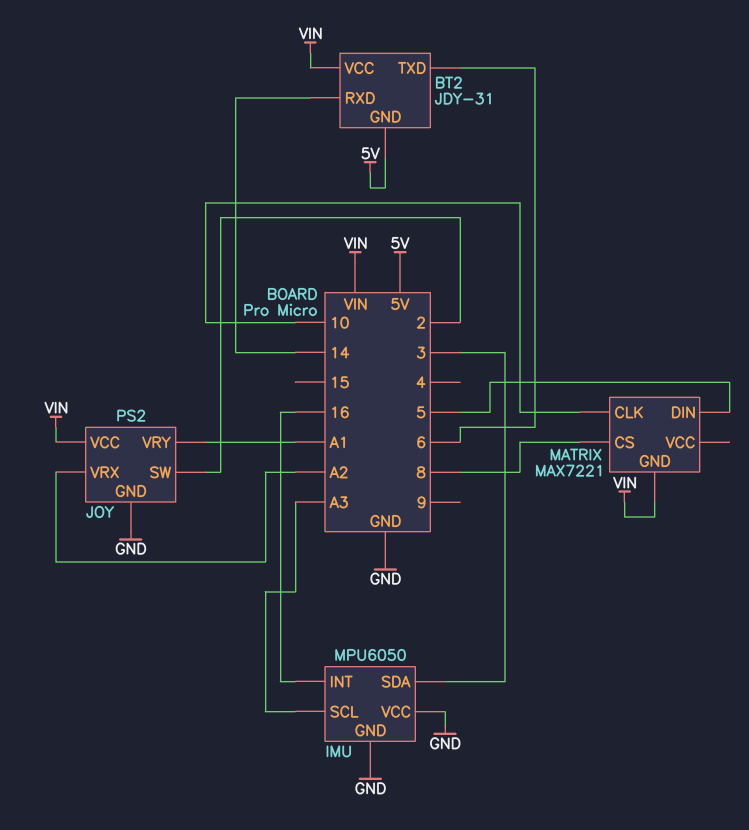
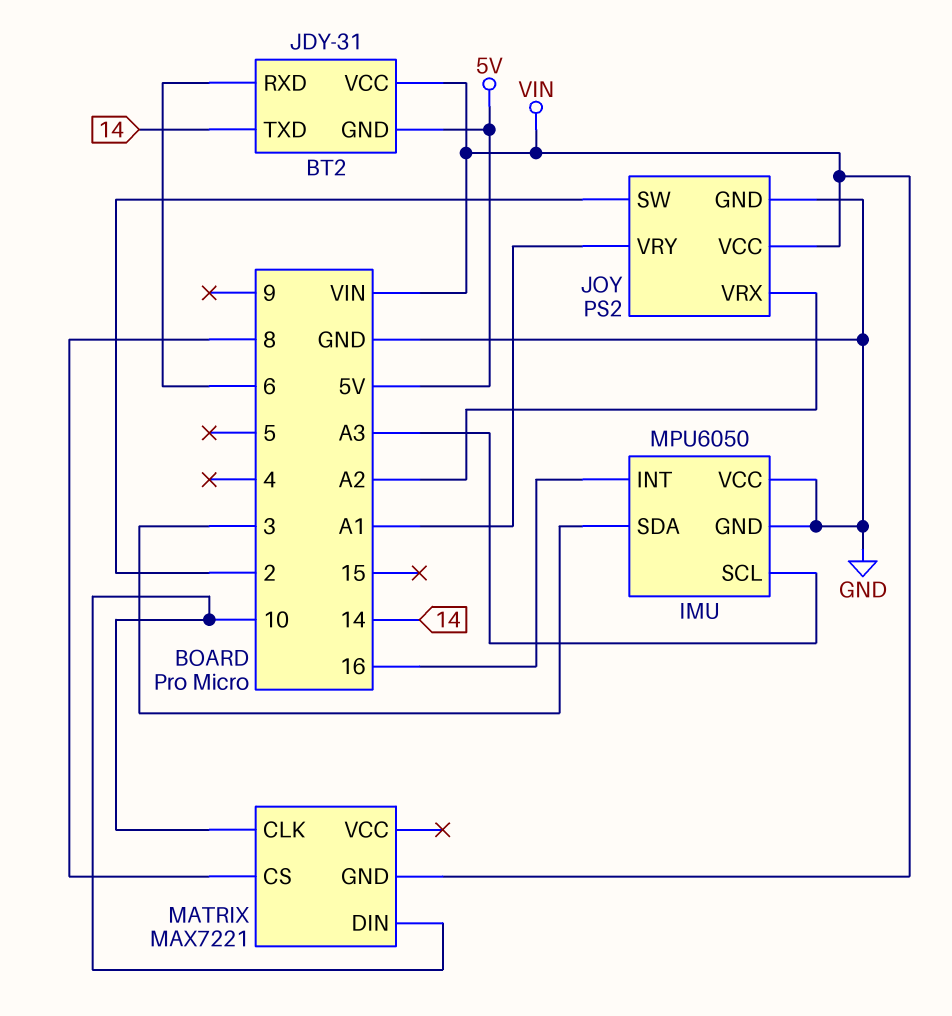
BT2 pin RXD: 14 -> 6
BT2 pin TXD: 6 -> 14
MATRIX pin DIN: 5 -> 10

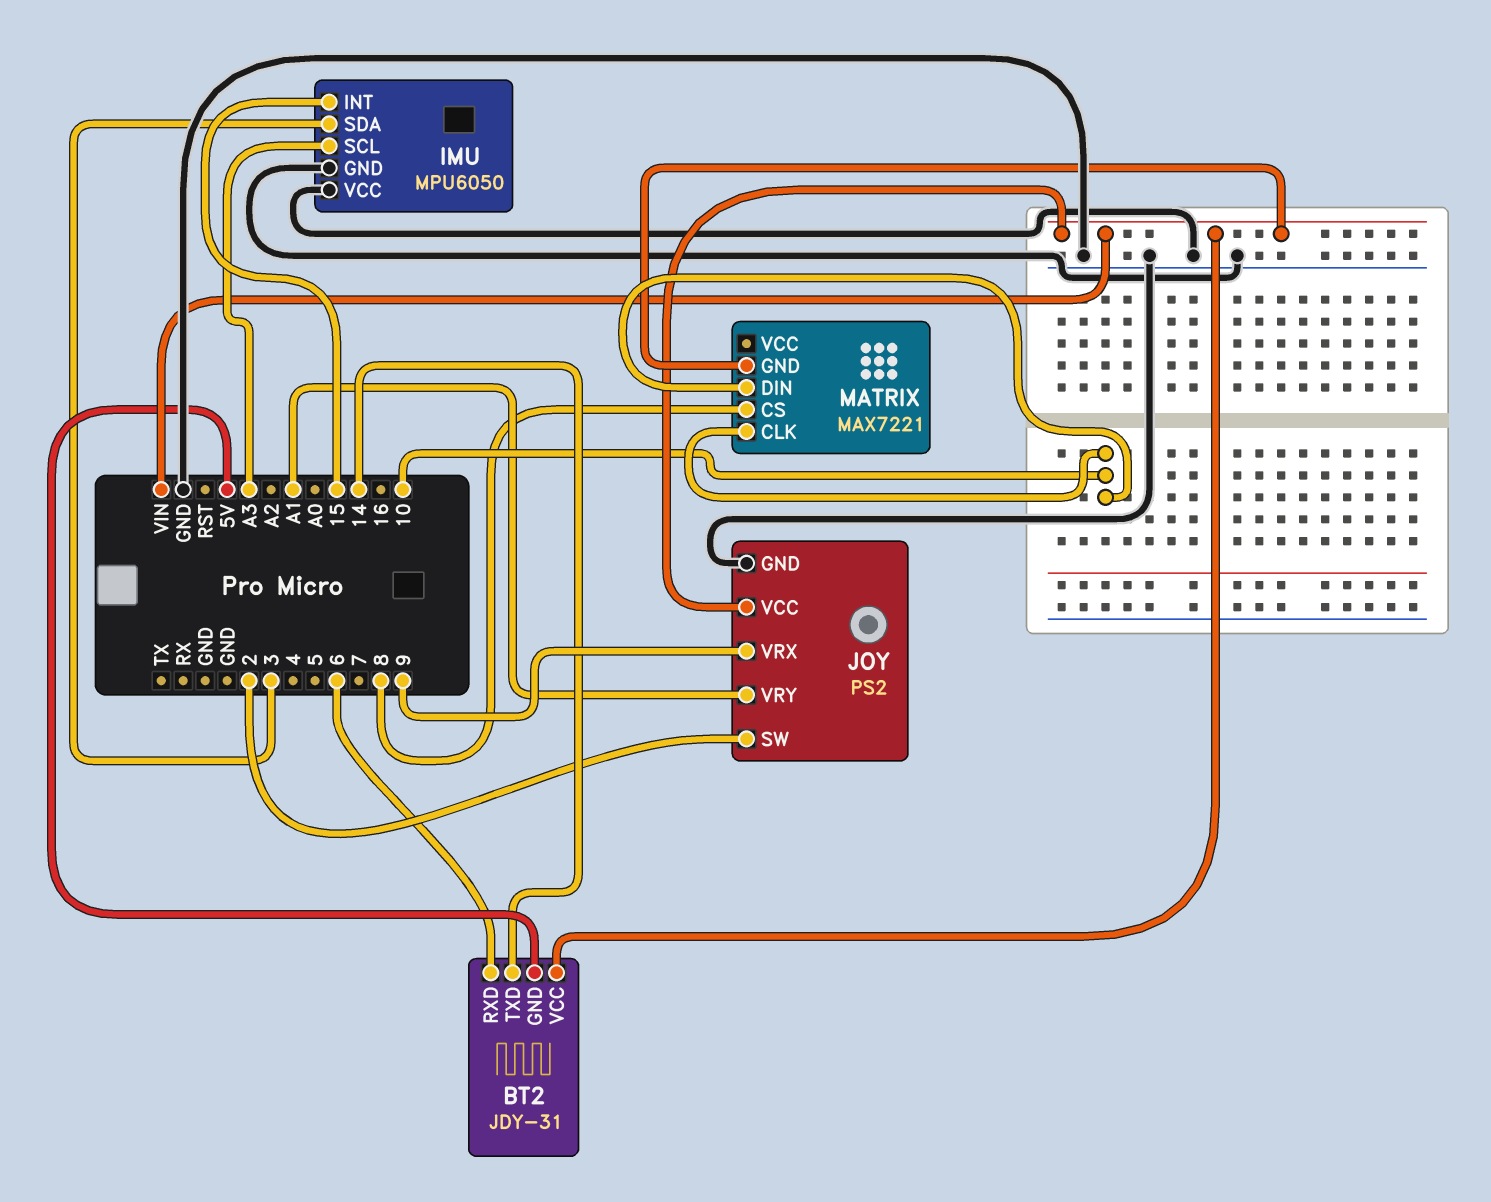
IMU pin INT: 16 -> 15
JOY pin VRX: A2 -> 9

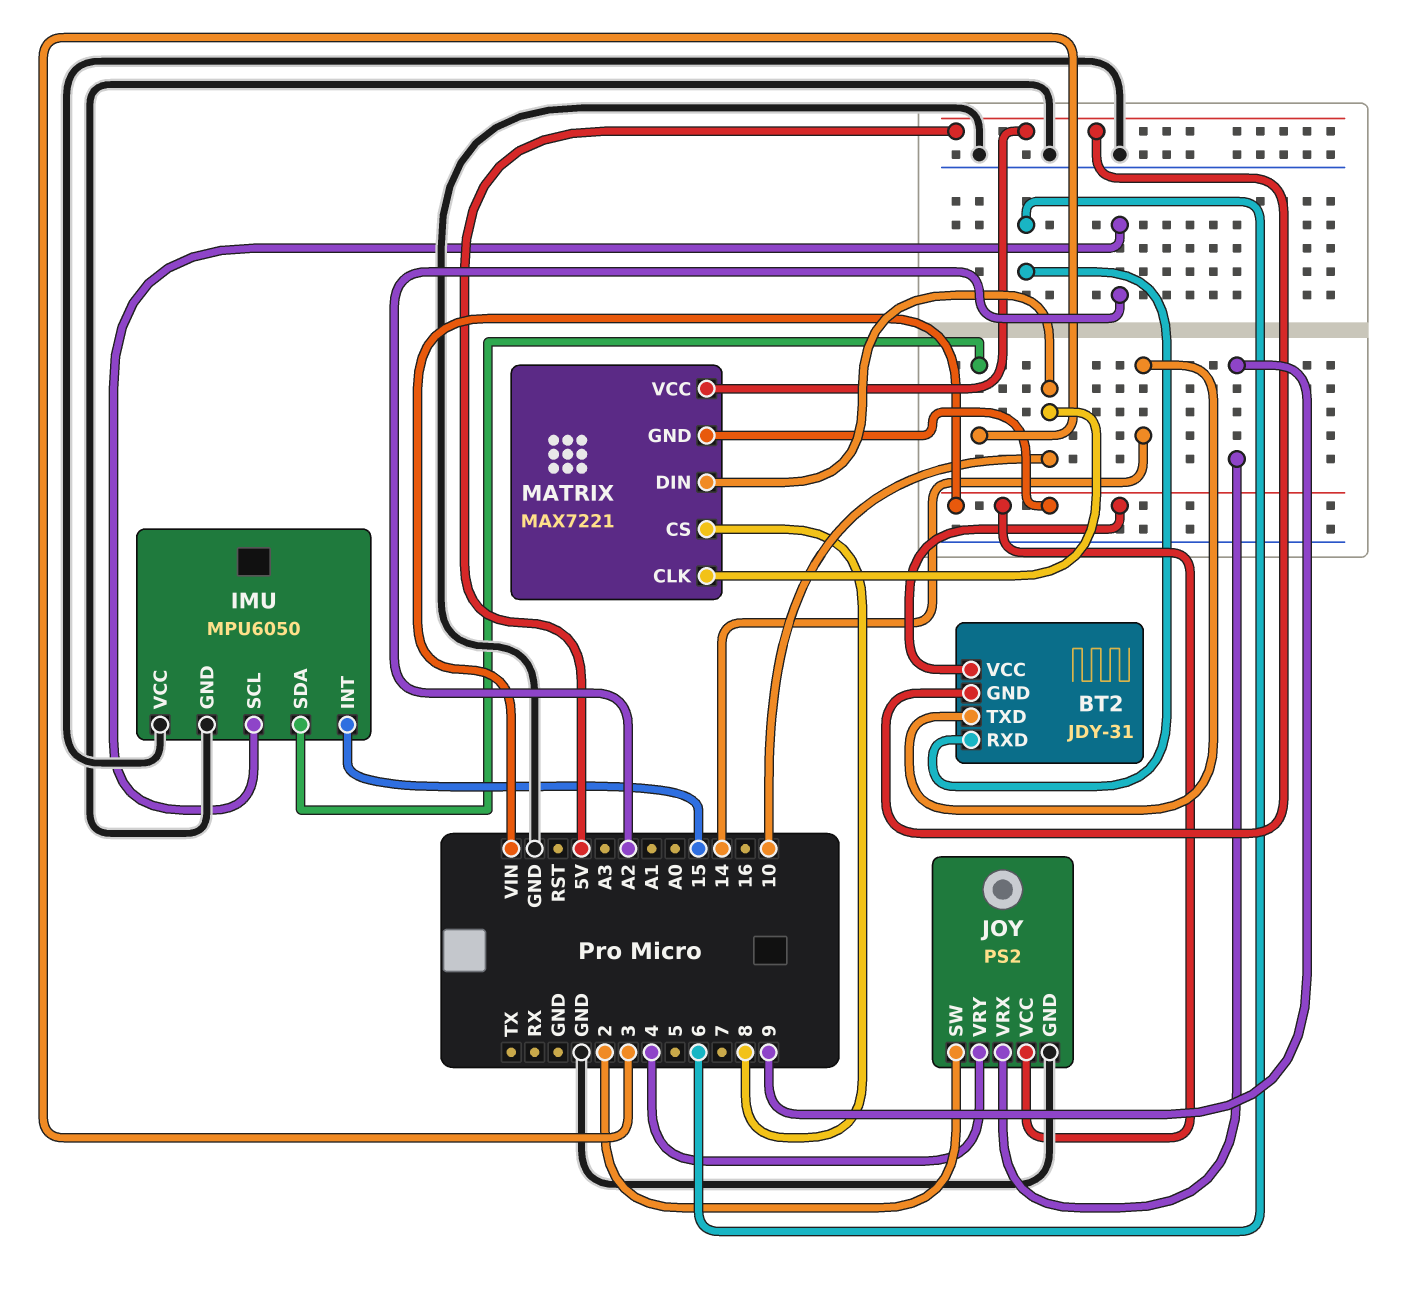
IMU pin SCL: A3 -> A2
JOY pin VRY: A1 -> 4
MATRIX pin VCC: none -> 5V

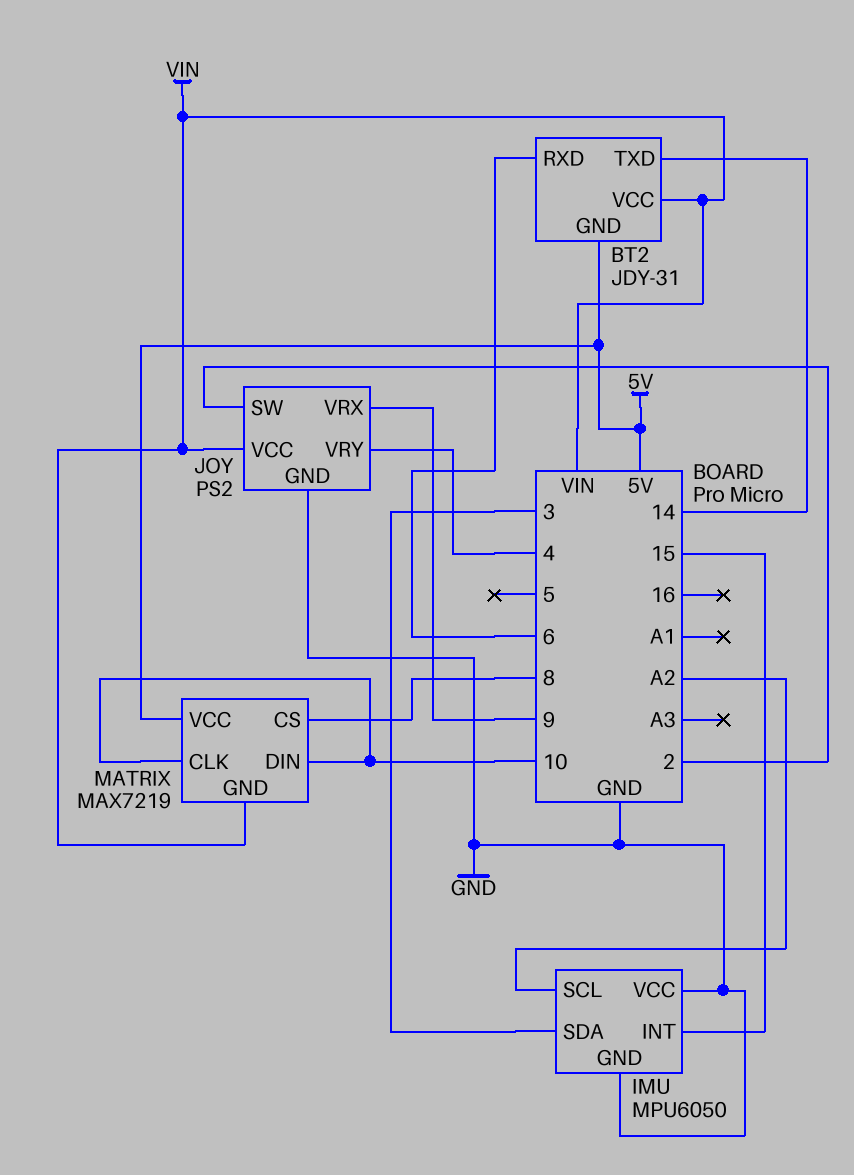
MATRIX: MAX7221 -> MAX7219

